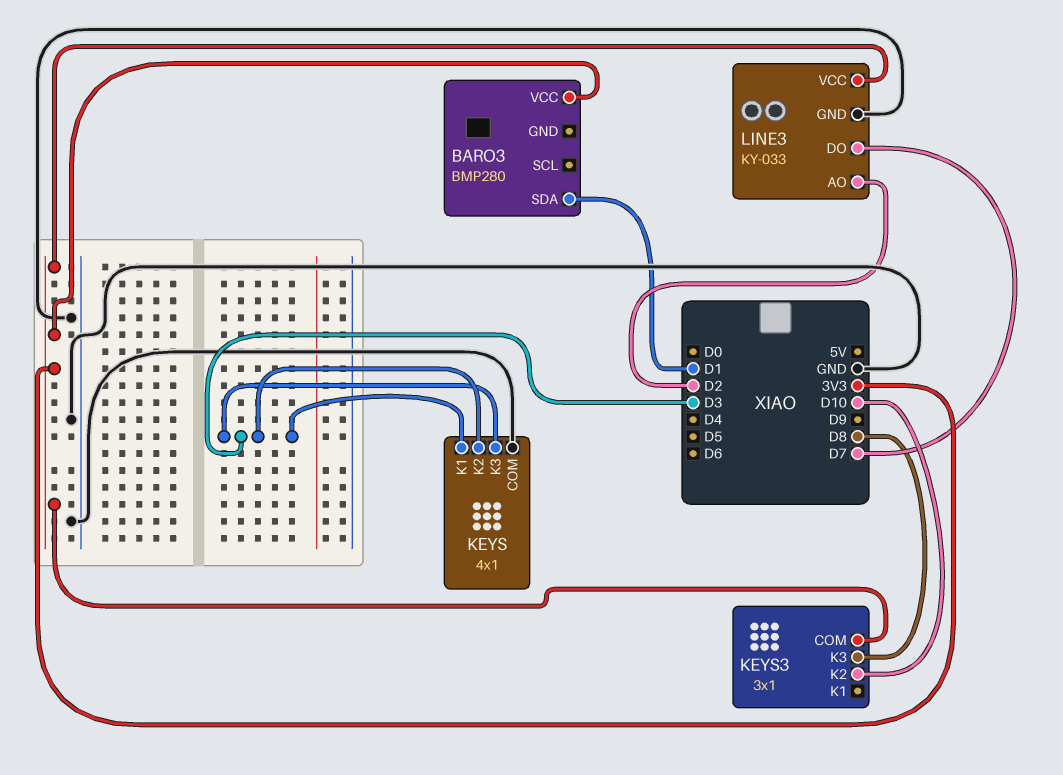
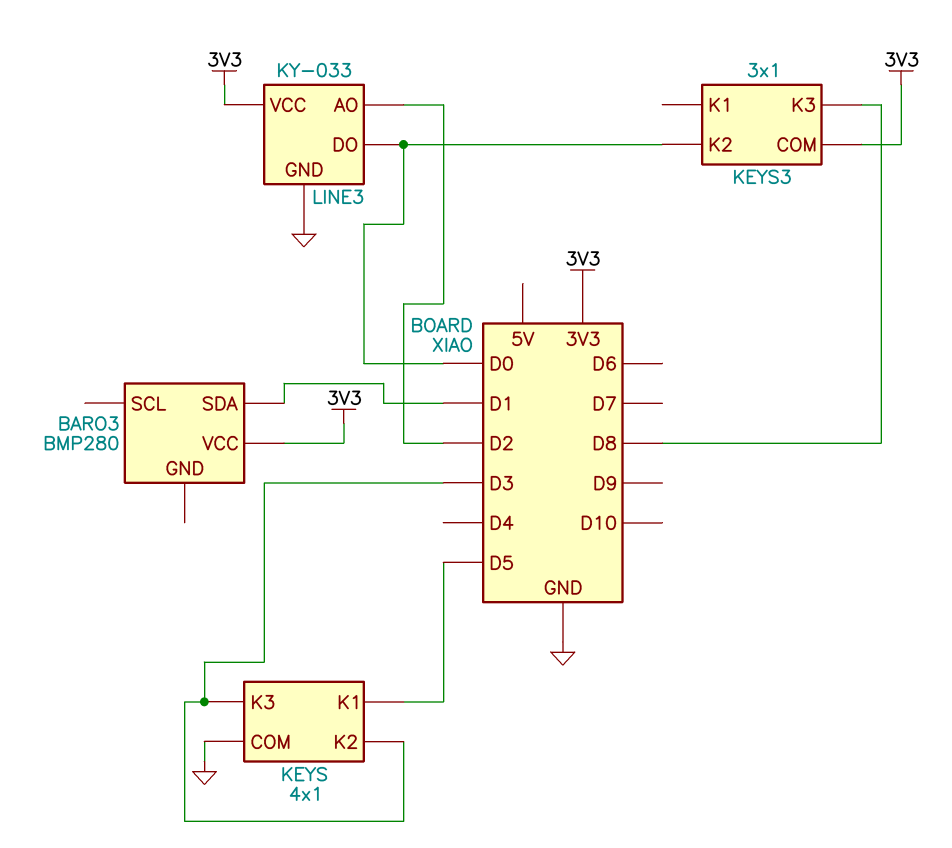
KEYS pin K1: D3 -> D5
KEYS3 pin K2: D10 -> D0
LINE3 pin DO: D7 -> D0

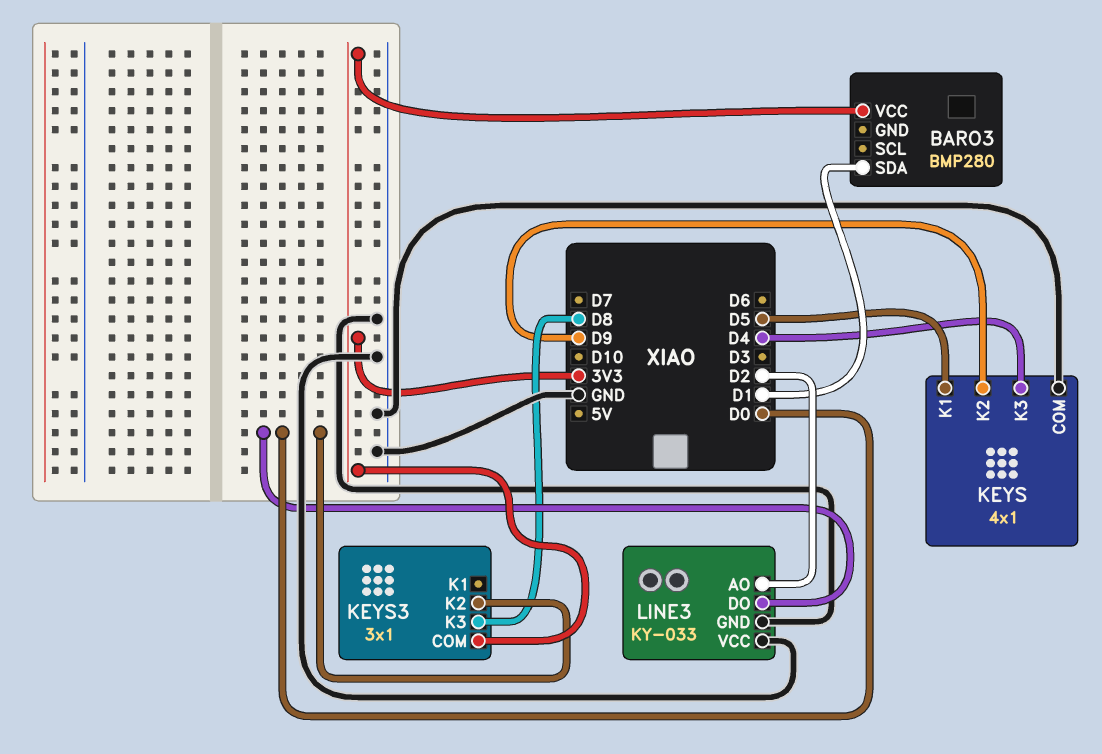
KEYS pin K2: D3 -> D9
KEYS pin K3: D3 -> D4
LINE3 pin VCC: 3V3 -> GND

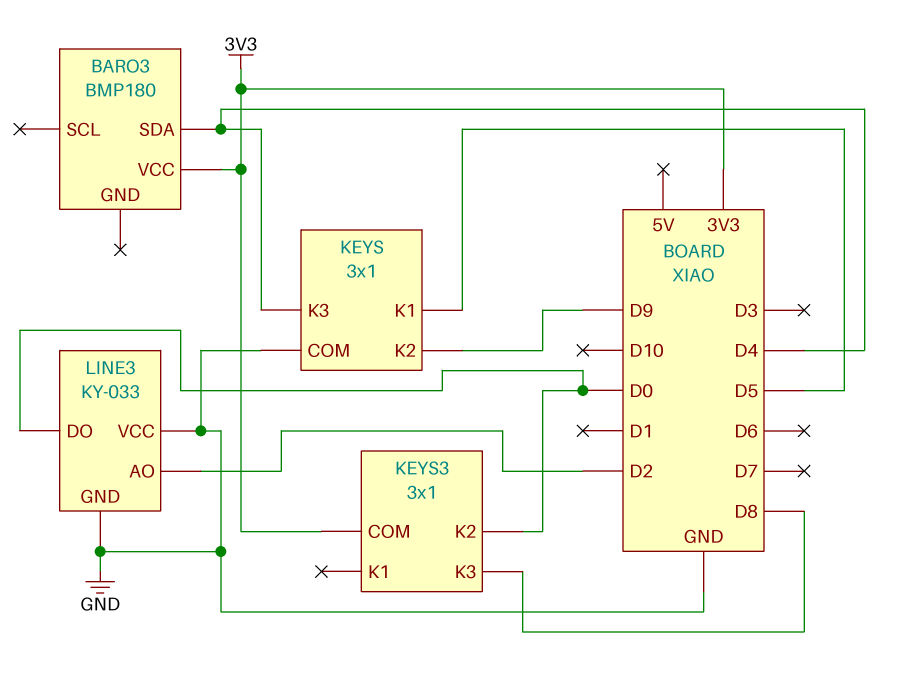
BARO3: BMP280 -> BMP180
BARO3 pin SDA: D1 -> D4
KEYS: 4x1 -> 3x1

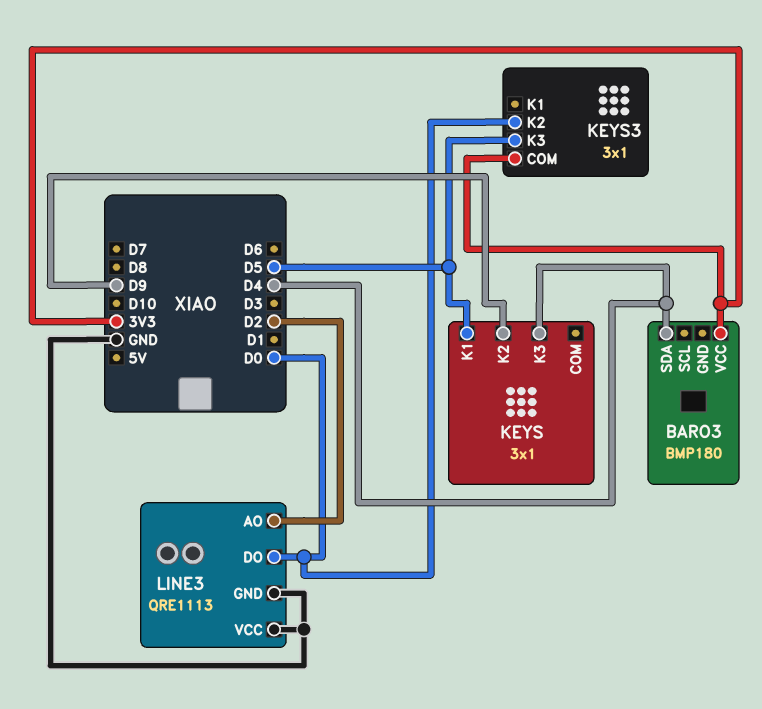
KEYS pin COM: GND -> none
KEYS3 pin K3: D8 -> D5
LINE3: KY-033 -> QRE1113

